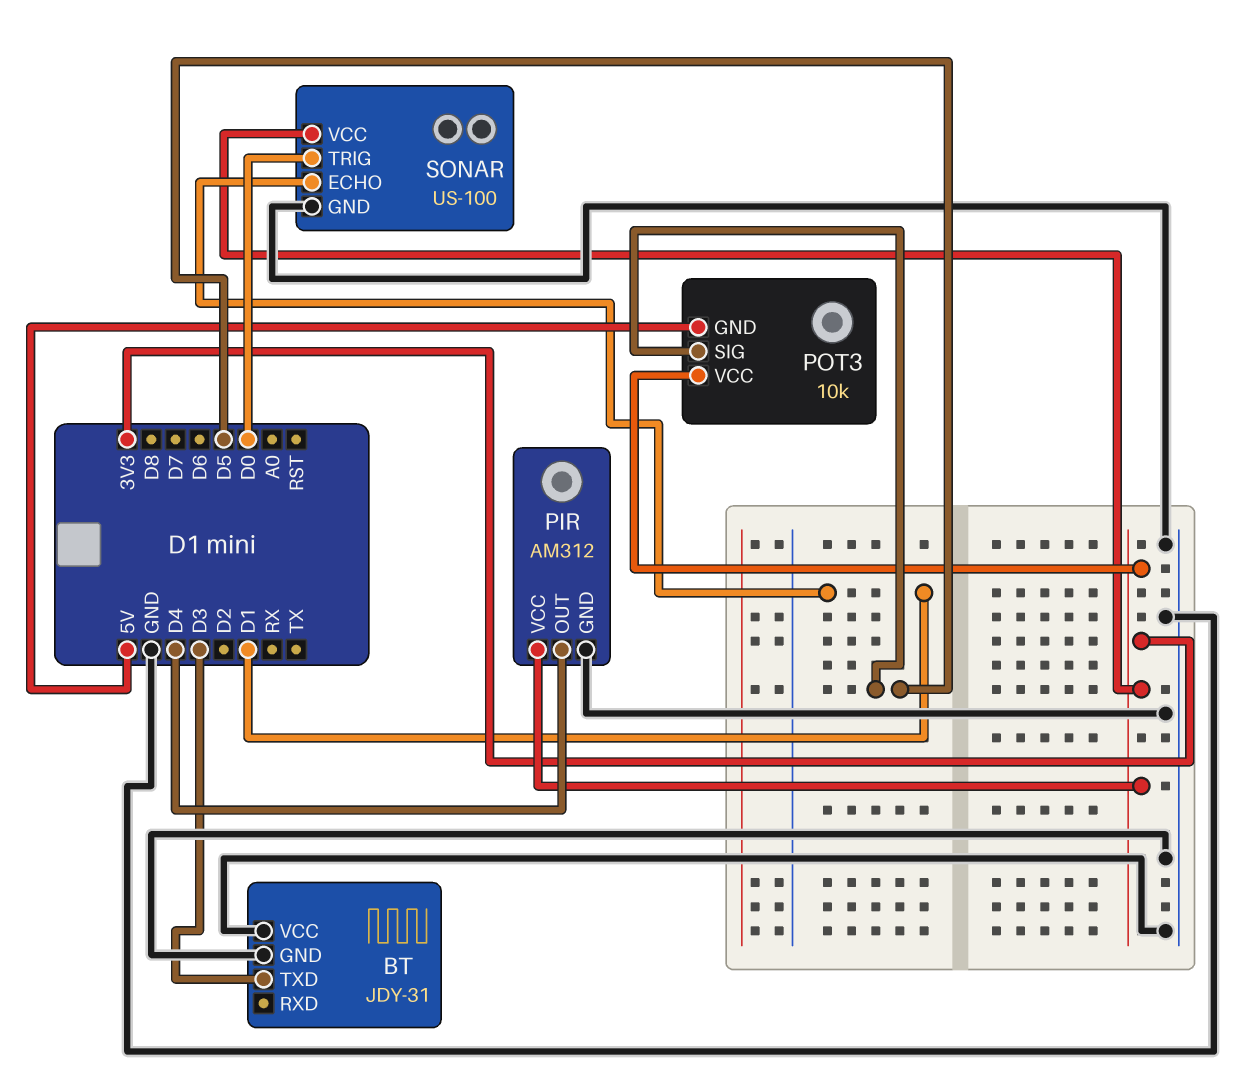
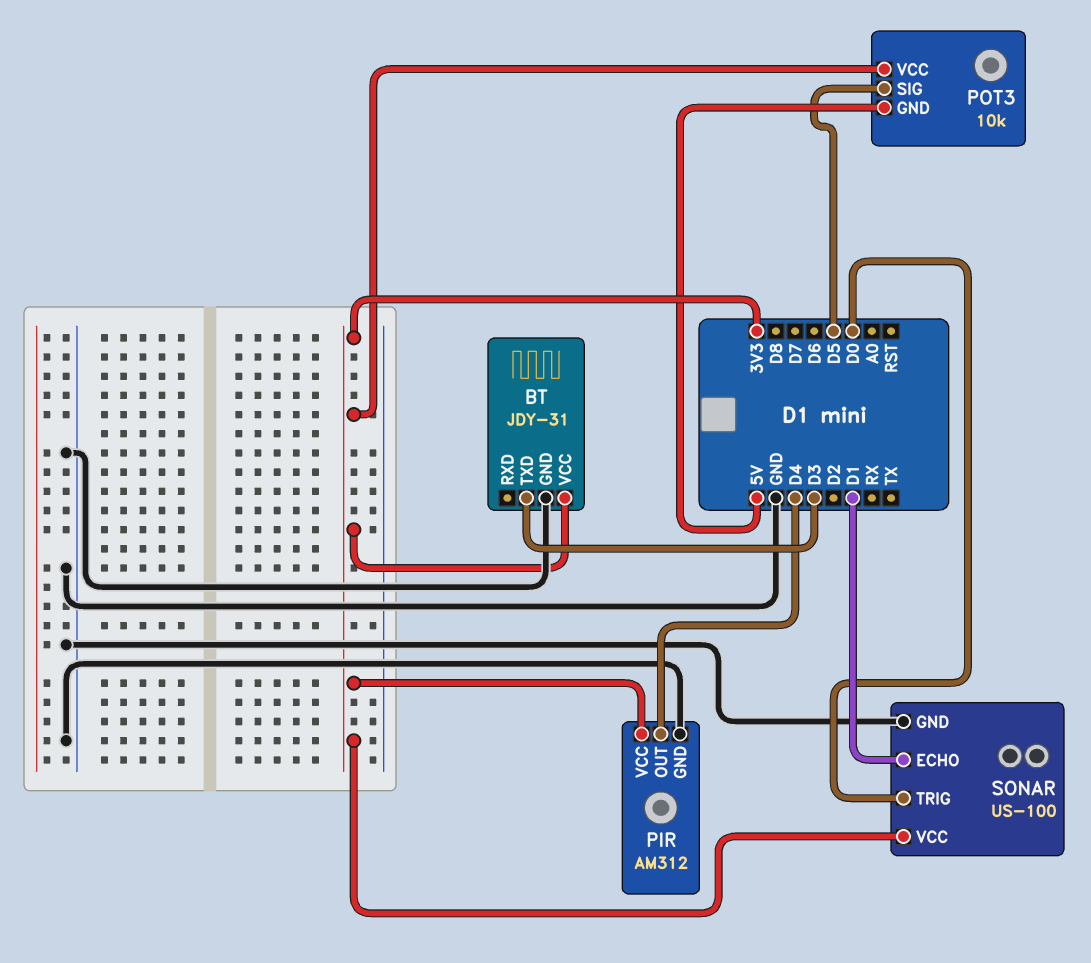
BT pin VCC: GND -> 3V3

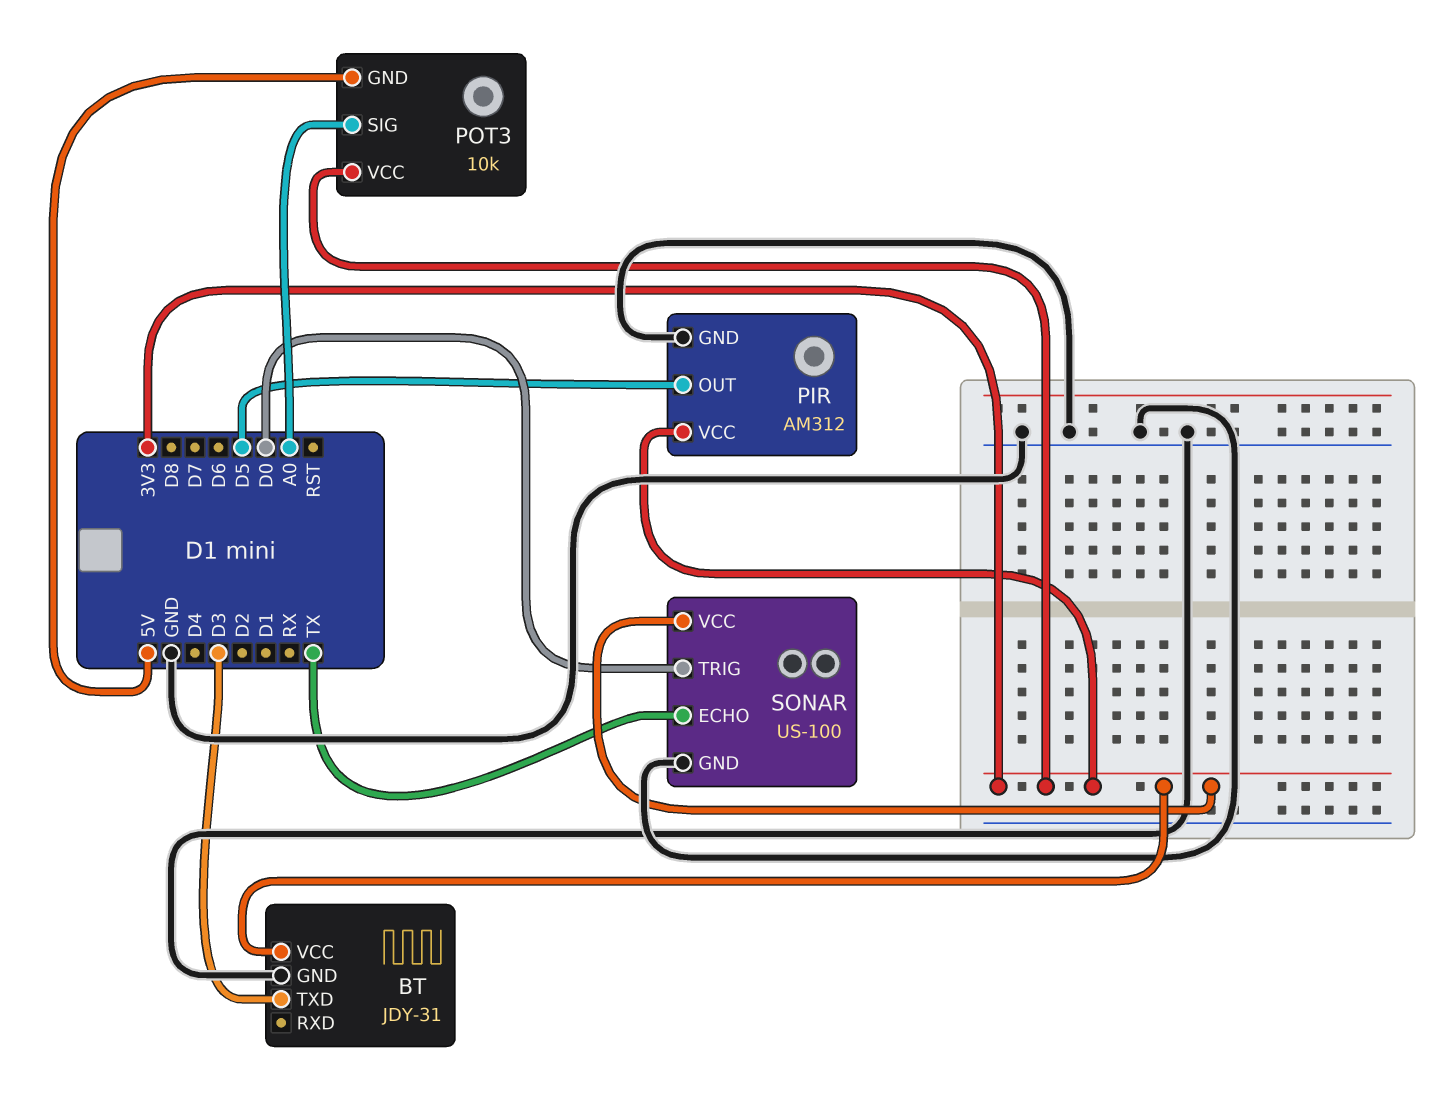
PIR pin OUT: D4 -> D5
POT3 pin SIG: D5 -> A0
SONAR pin ECHO: D1 -> TX

